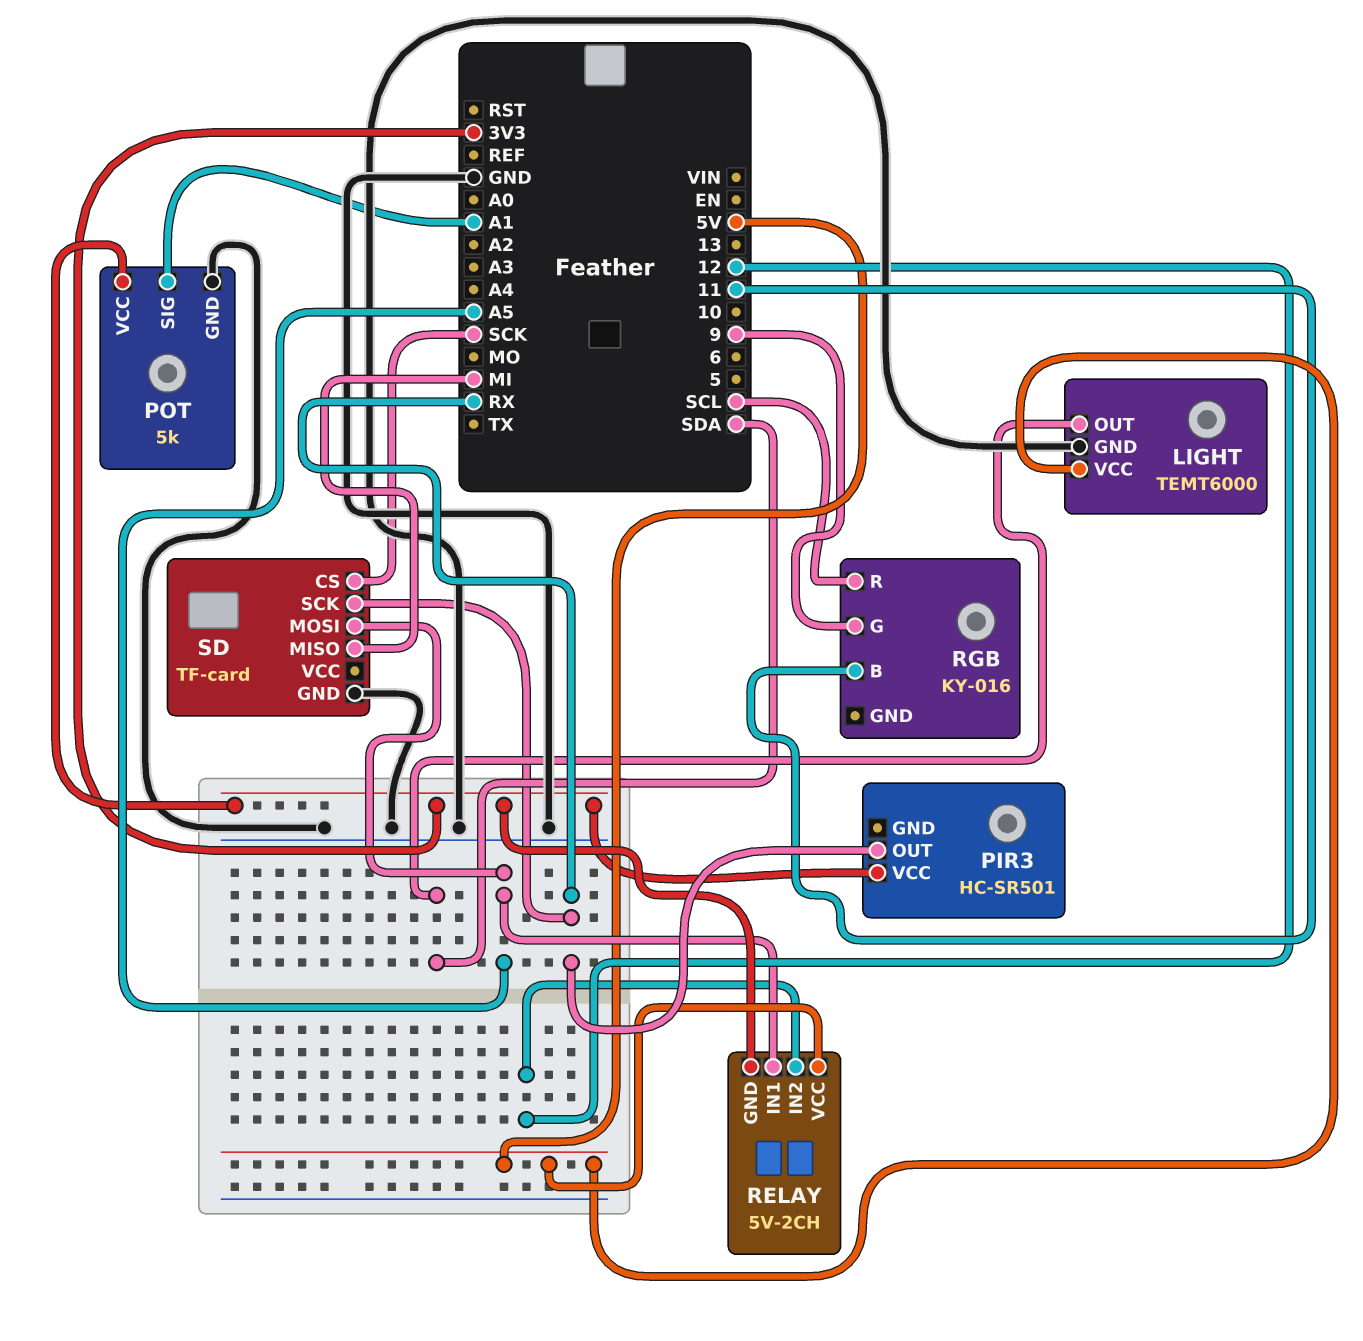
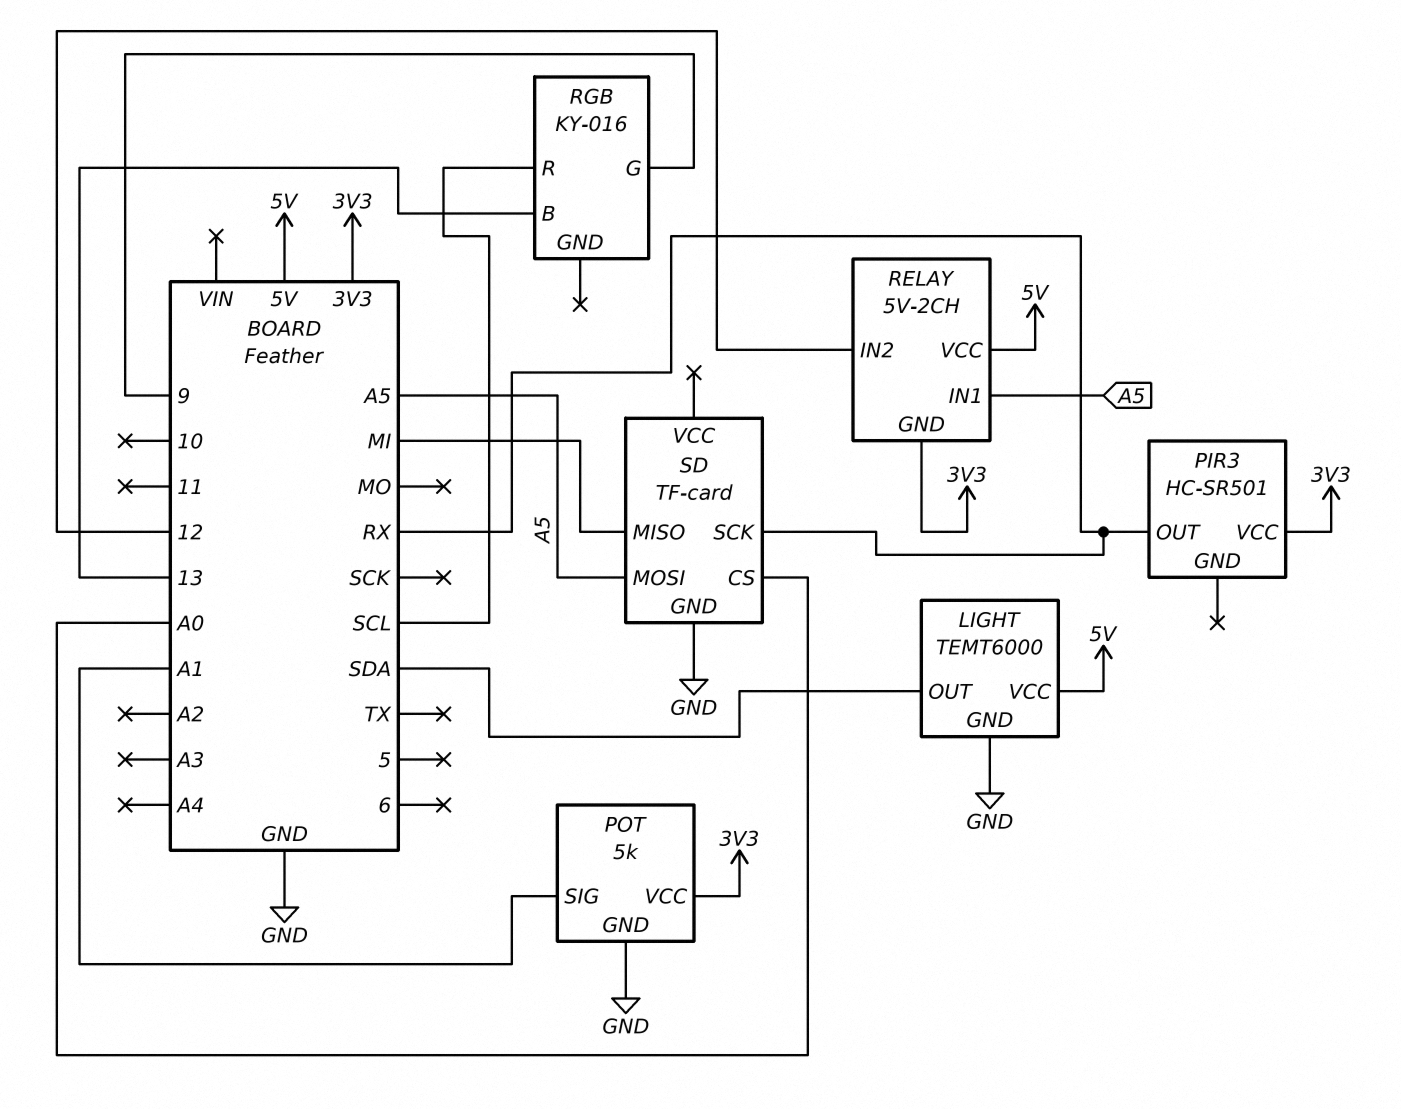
RGB pin B: 11 -> 13
SD pin CS: SCK -> A0

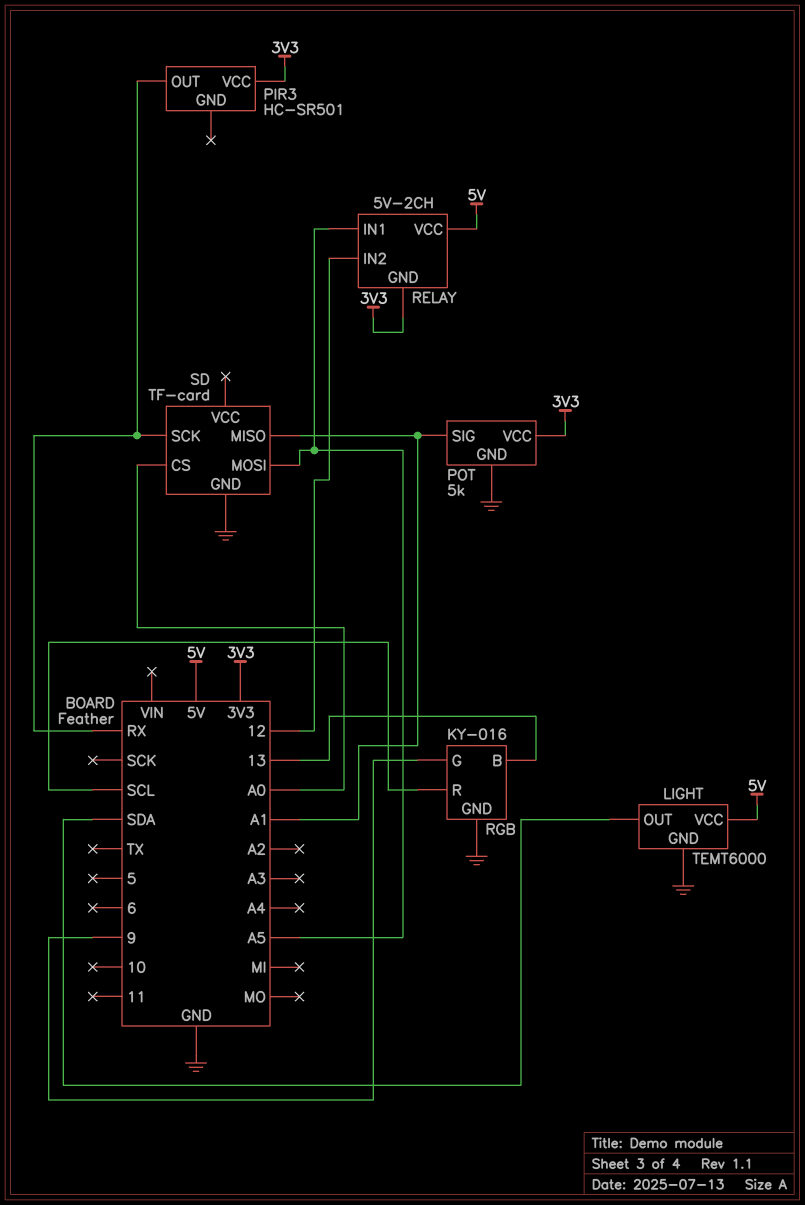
RGB pin GND: none -> GND
SD pin MISO: MI -> A1

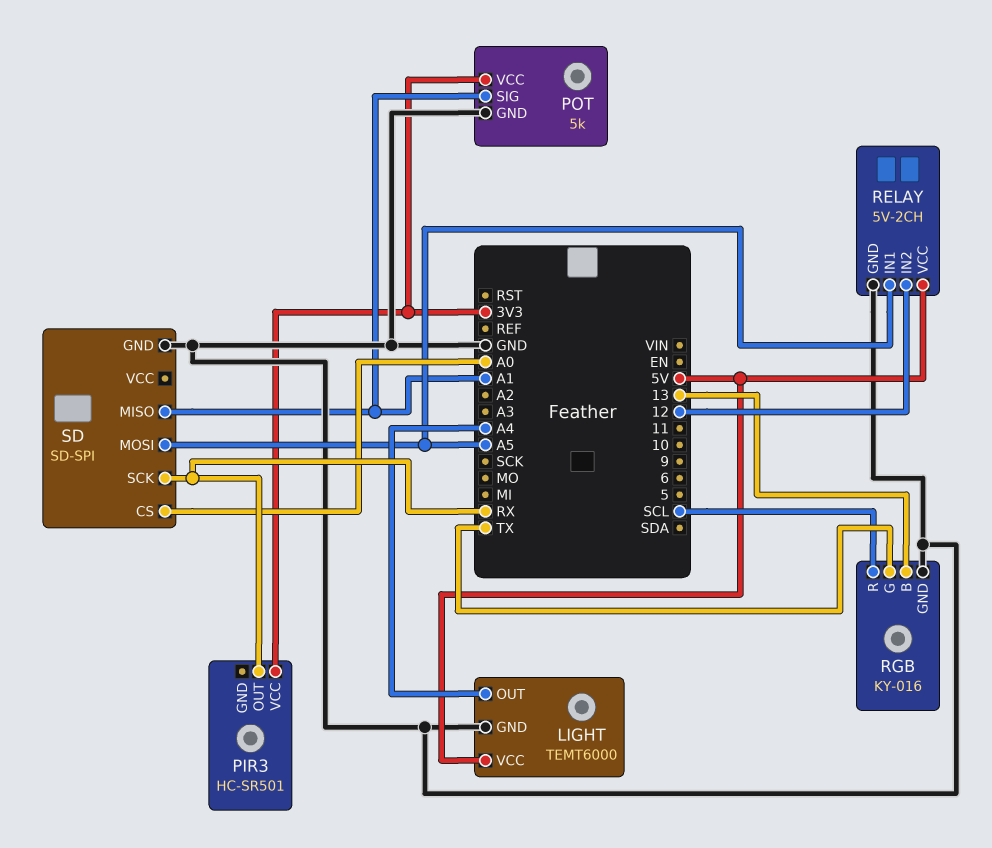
LIGHT pin OUT: SDA -> A4
RELAY pin GND: 3V3 -> GND
RGB pin G: 9 -> TX
SD: TF-card -> SD-SPI

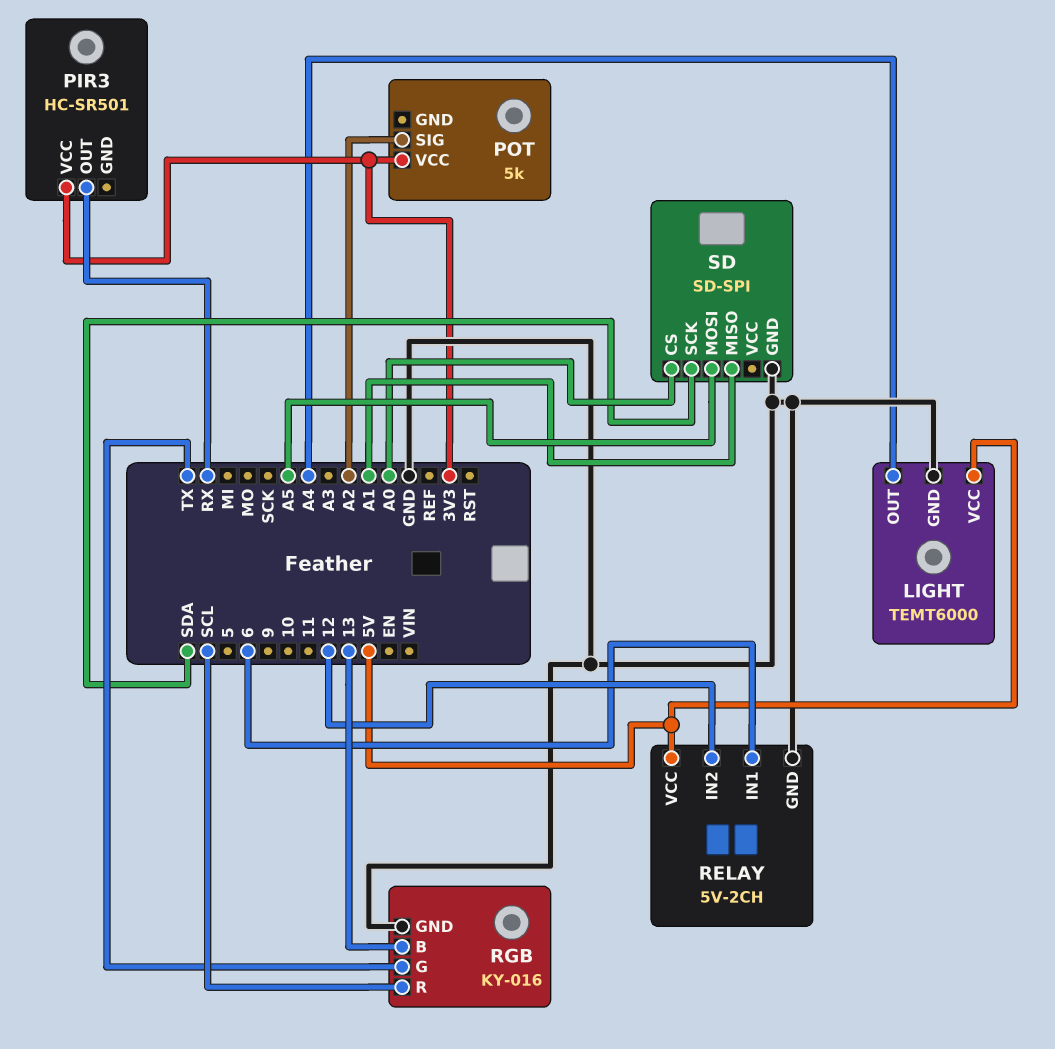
POT pin GND: GND -> none
POT pin SIG: A1 -> A2
RELAY pin IN1: A5 -> 6
SD pin SCK: RX -> SDA

